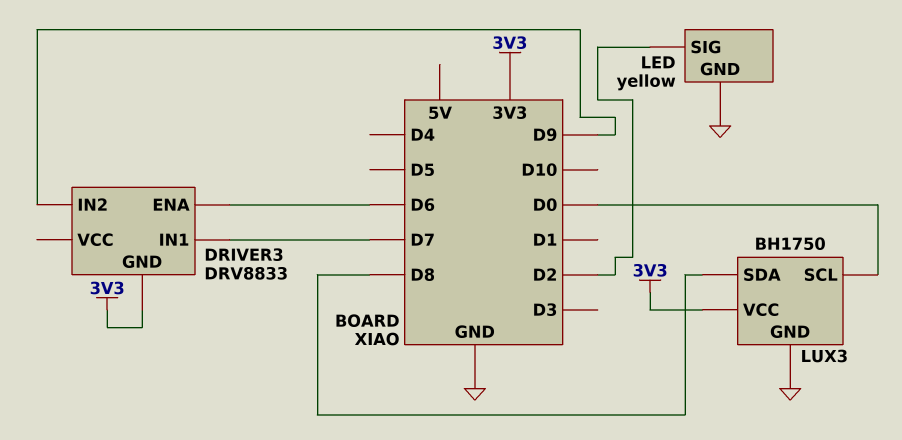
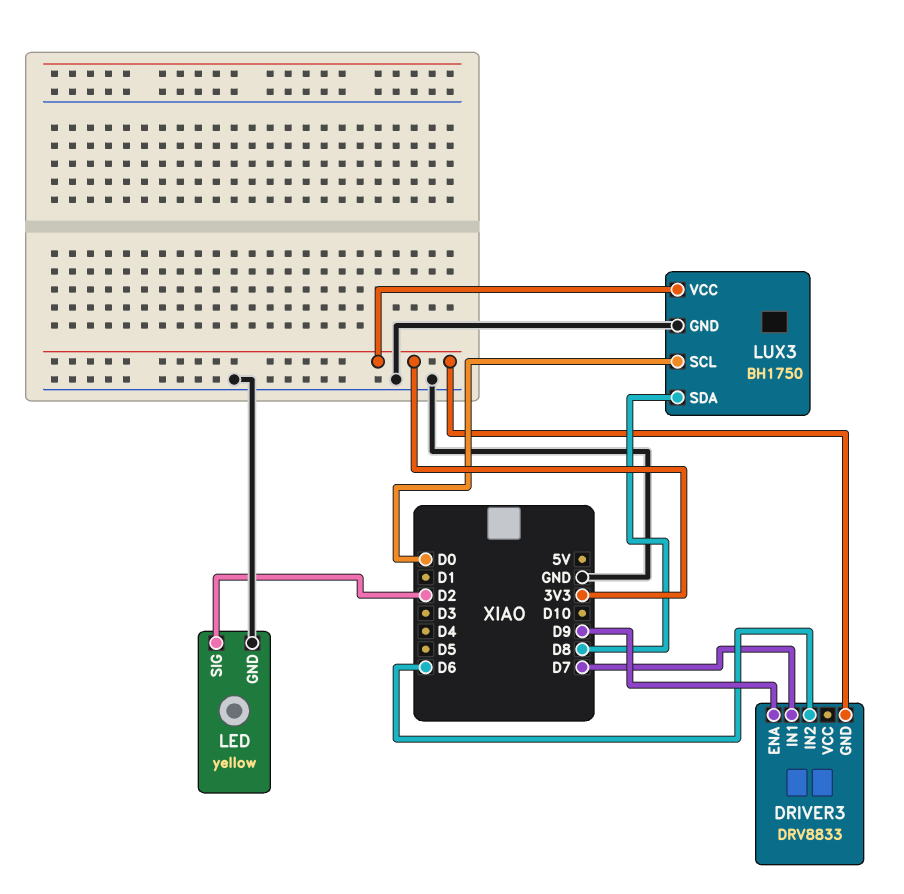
DRIVER3 pin ENA: D6 -> D9
DRIVER3 pin IN2: D9 -> D6

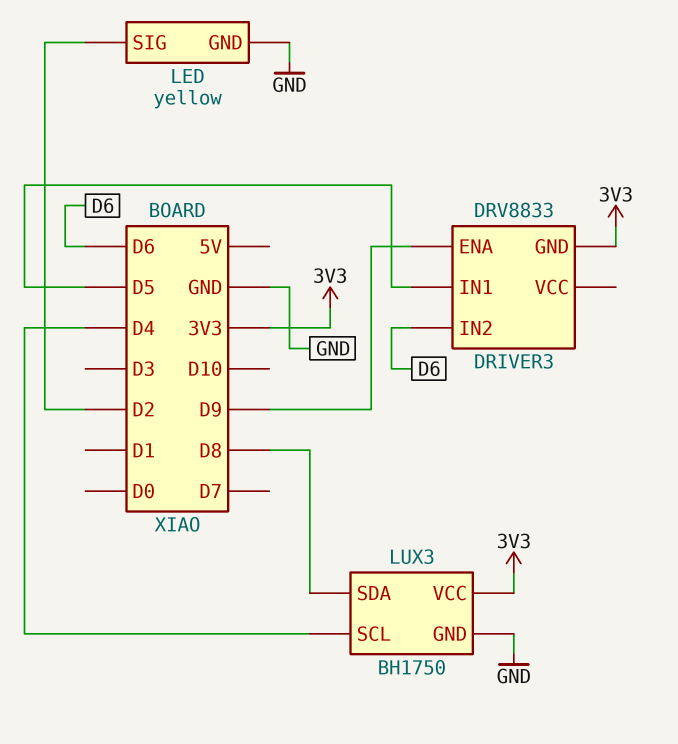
DRIVER3 pin IN1: D7 -> D5
LUX3 pin SCL: D0 -> D4

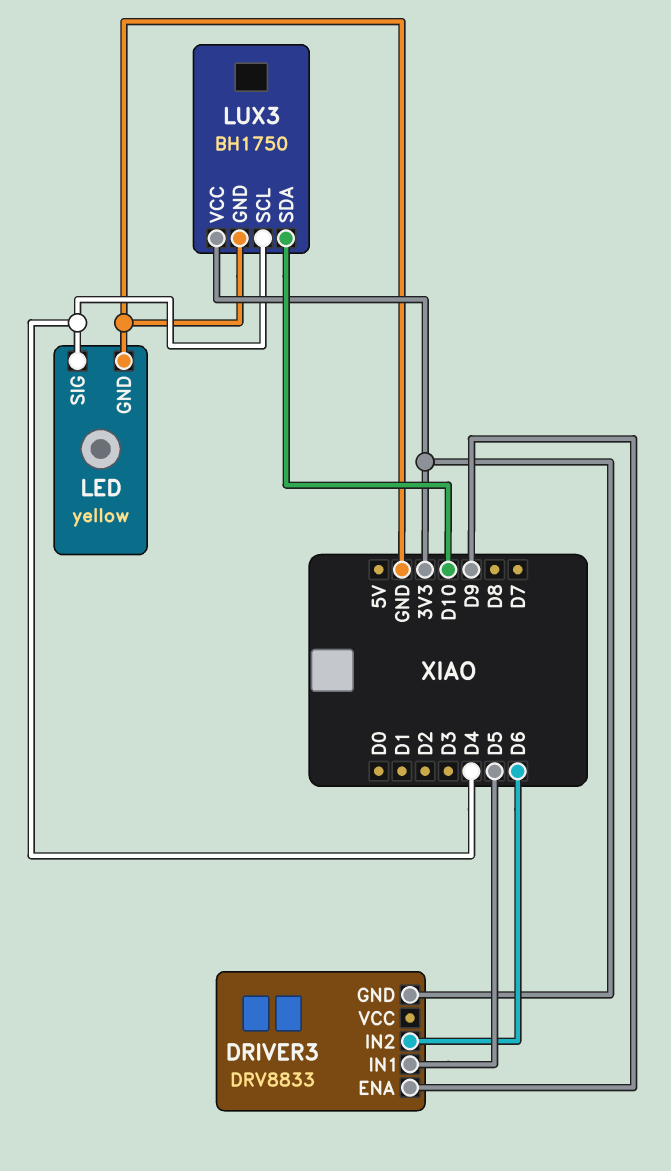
LED pin SIG: D2 -> D4
LUX3 pin SDA: D8 -> D10

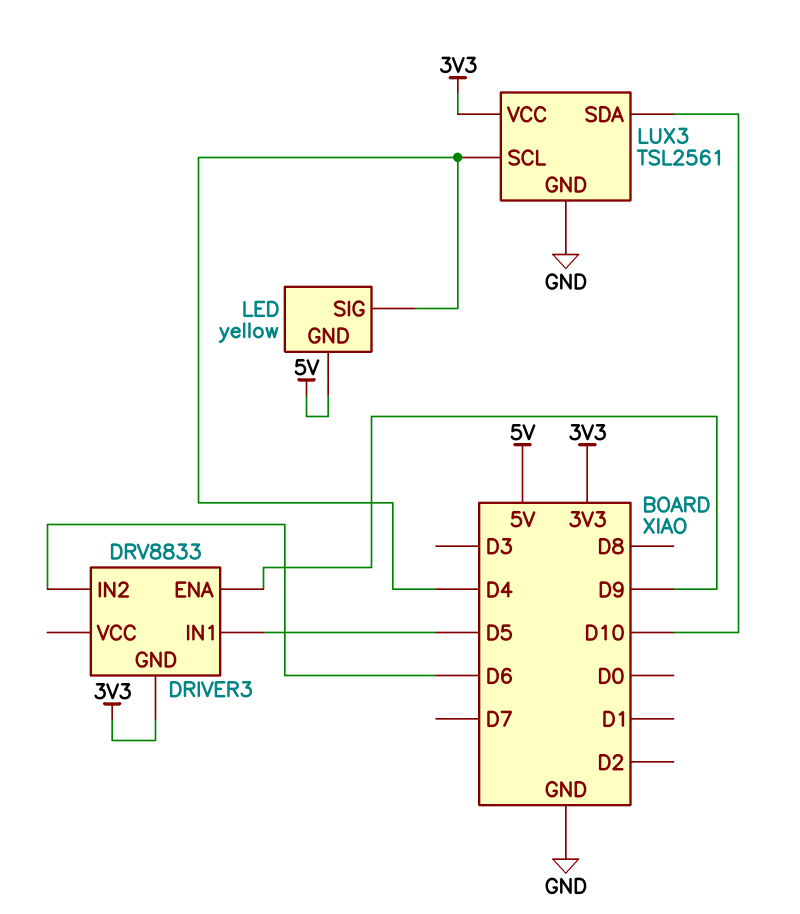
LED pin GND: GND -> 5V
LUX3: BH1750 -> TSL2561

